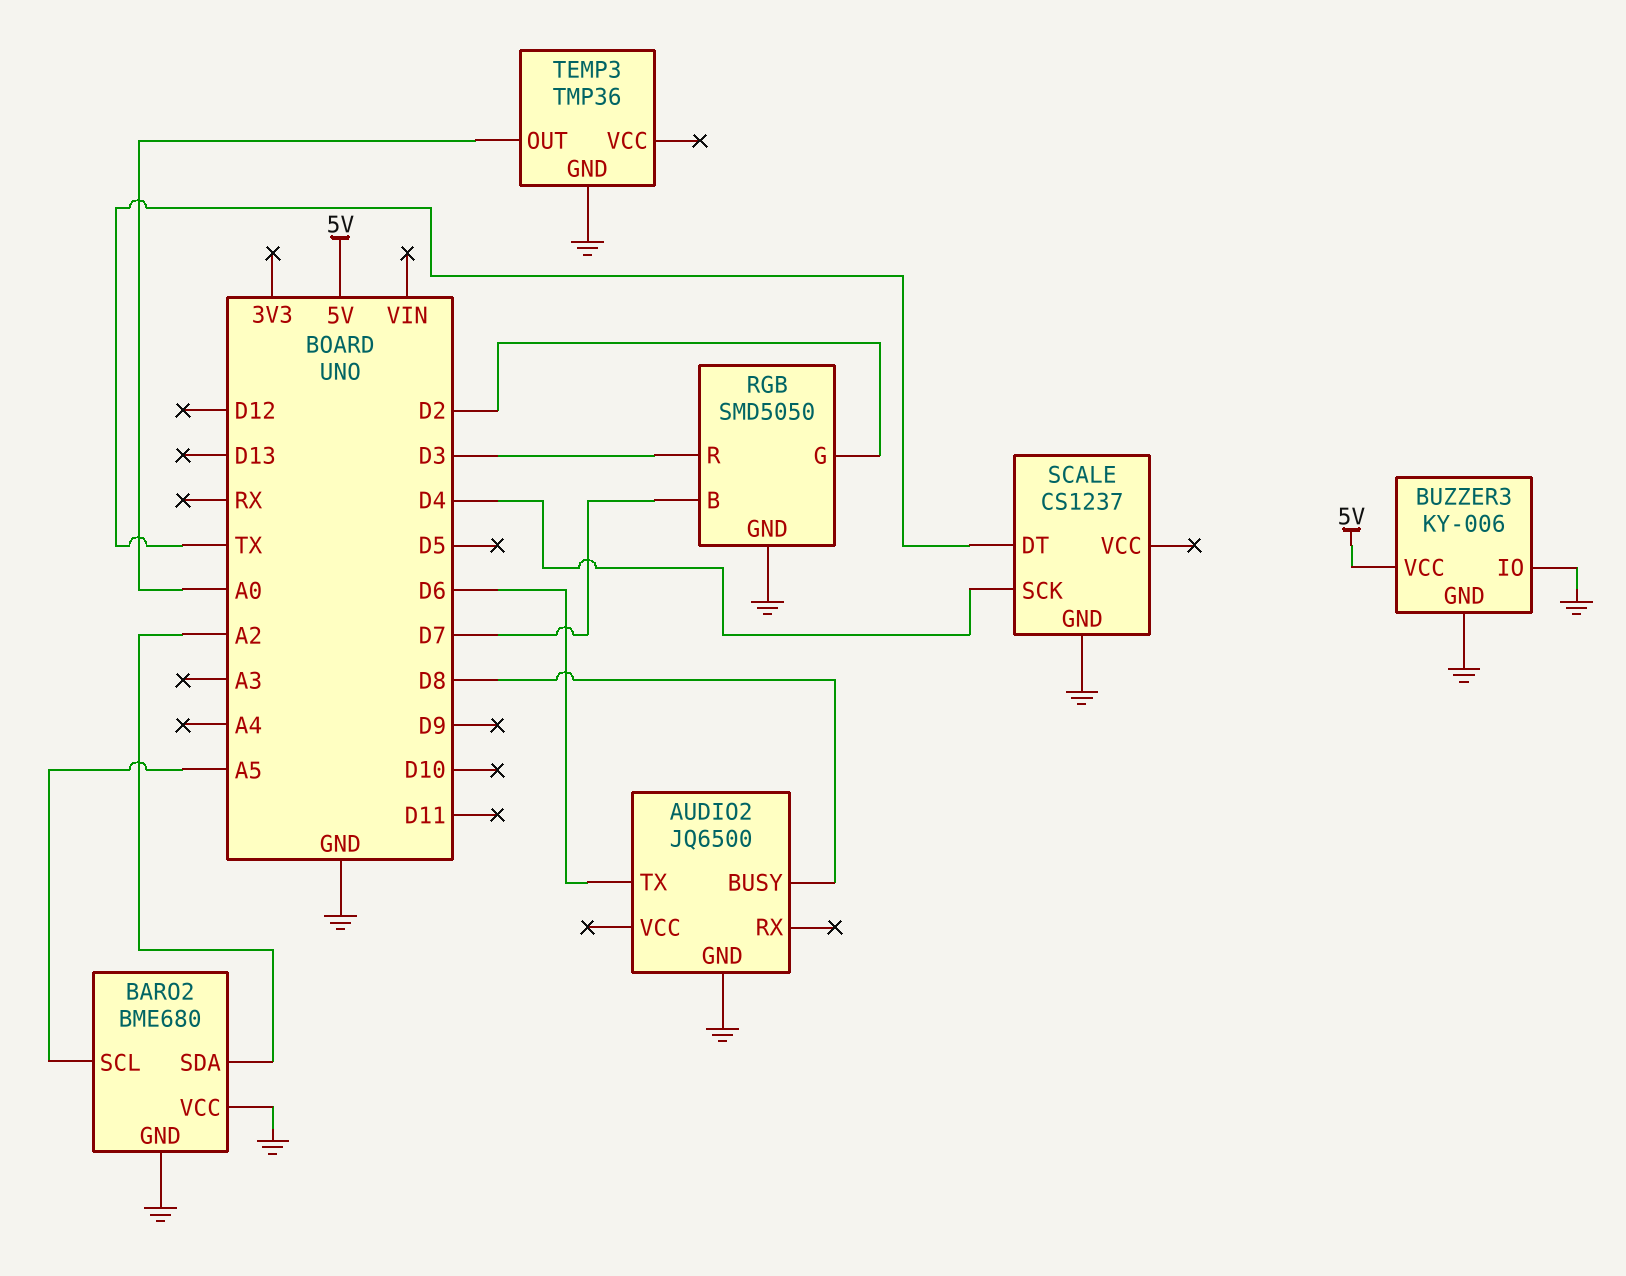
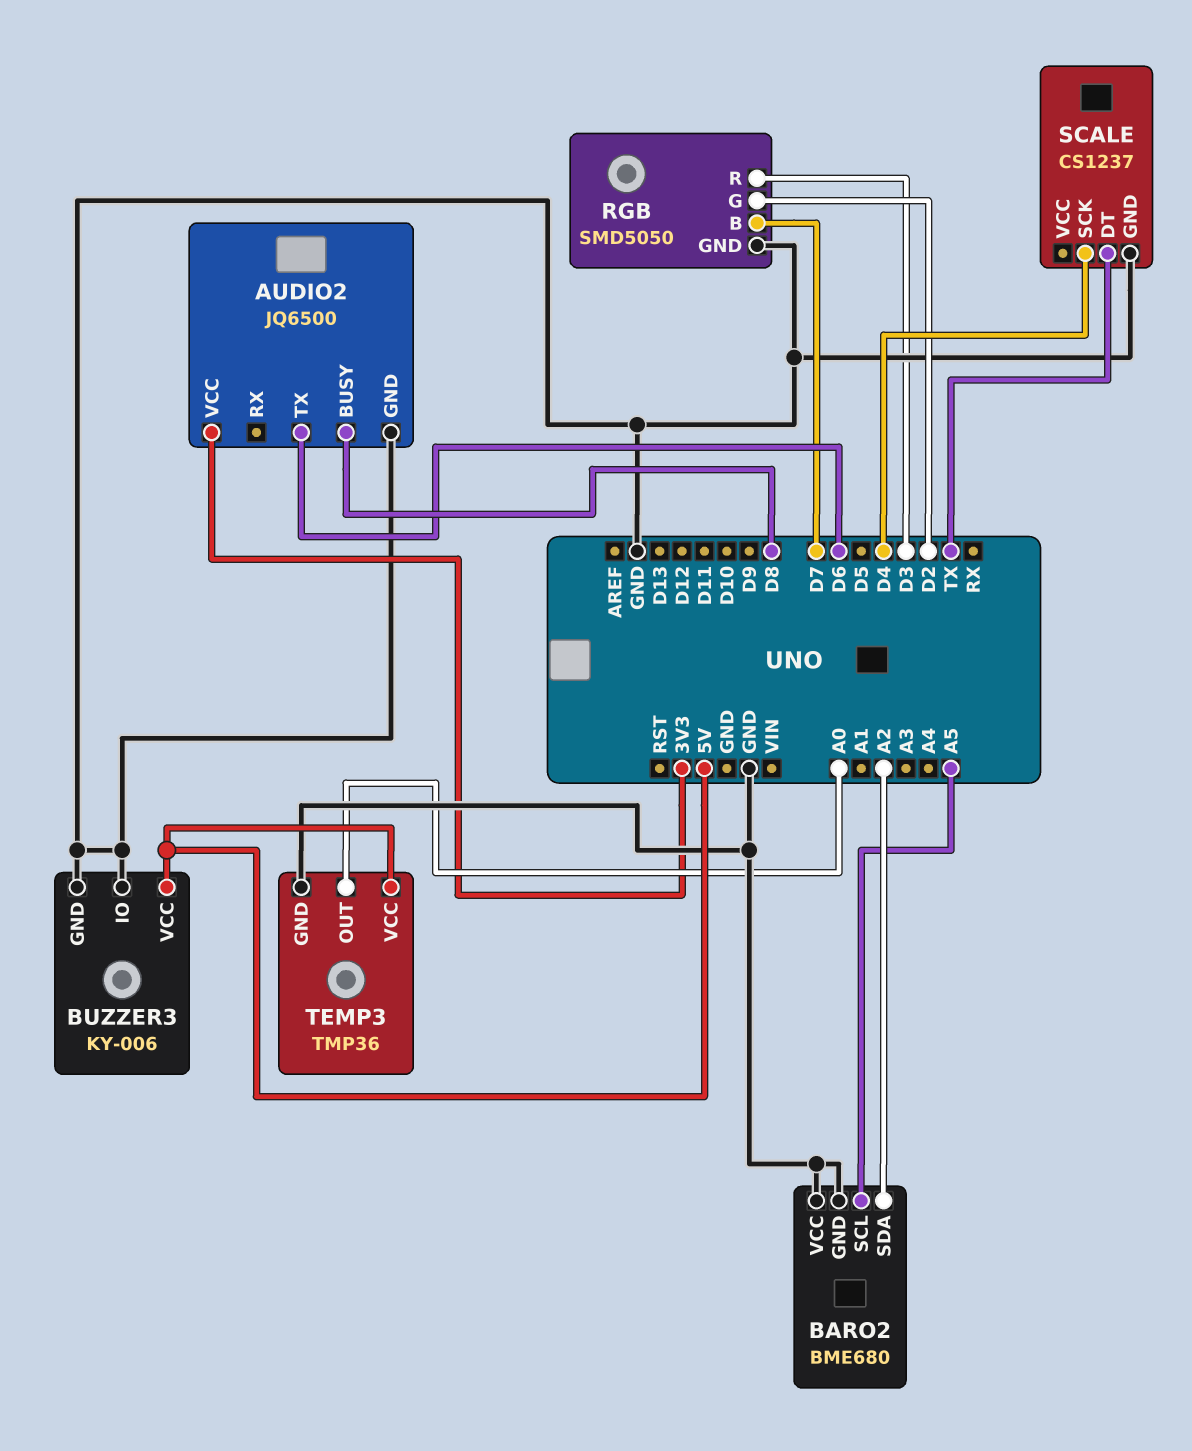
AUDIO2 pin VCC: none -> 3V3
TEMP3 pin VCC: none -> 5V

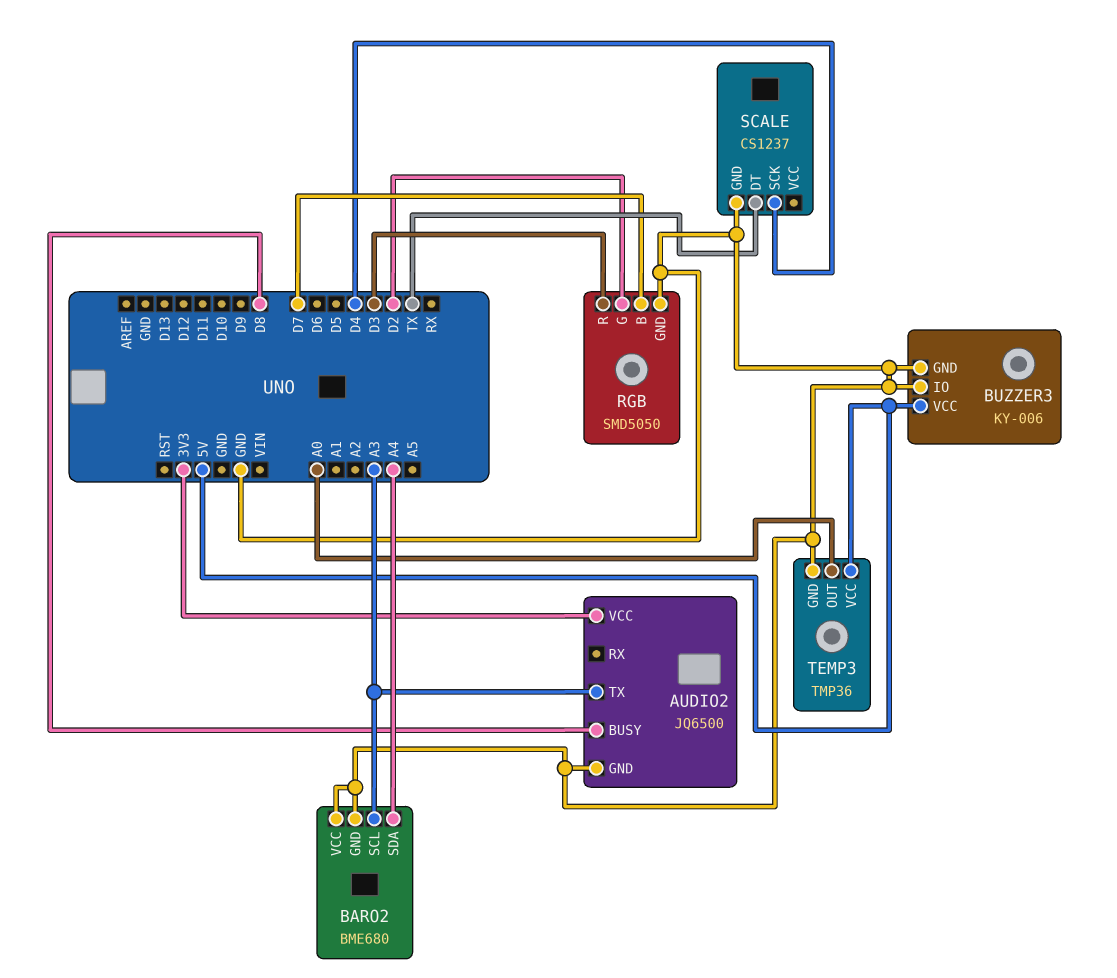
AUDIO2 pin TX: D6 -> A3
BARO2 pin SCL: A5 -> A3
BARO2 pin SDA: A2 -> A4

